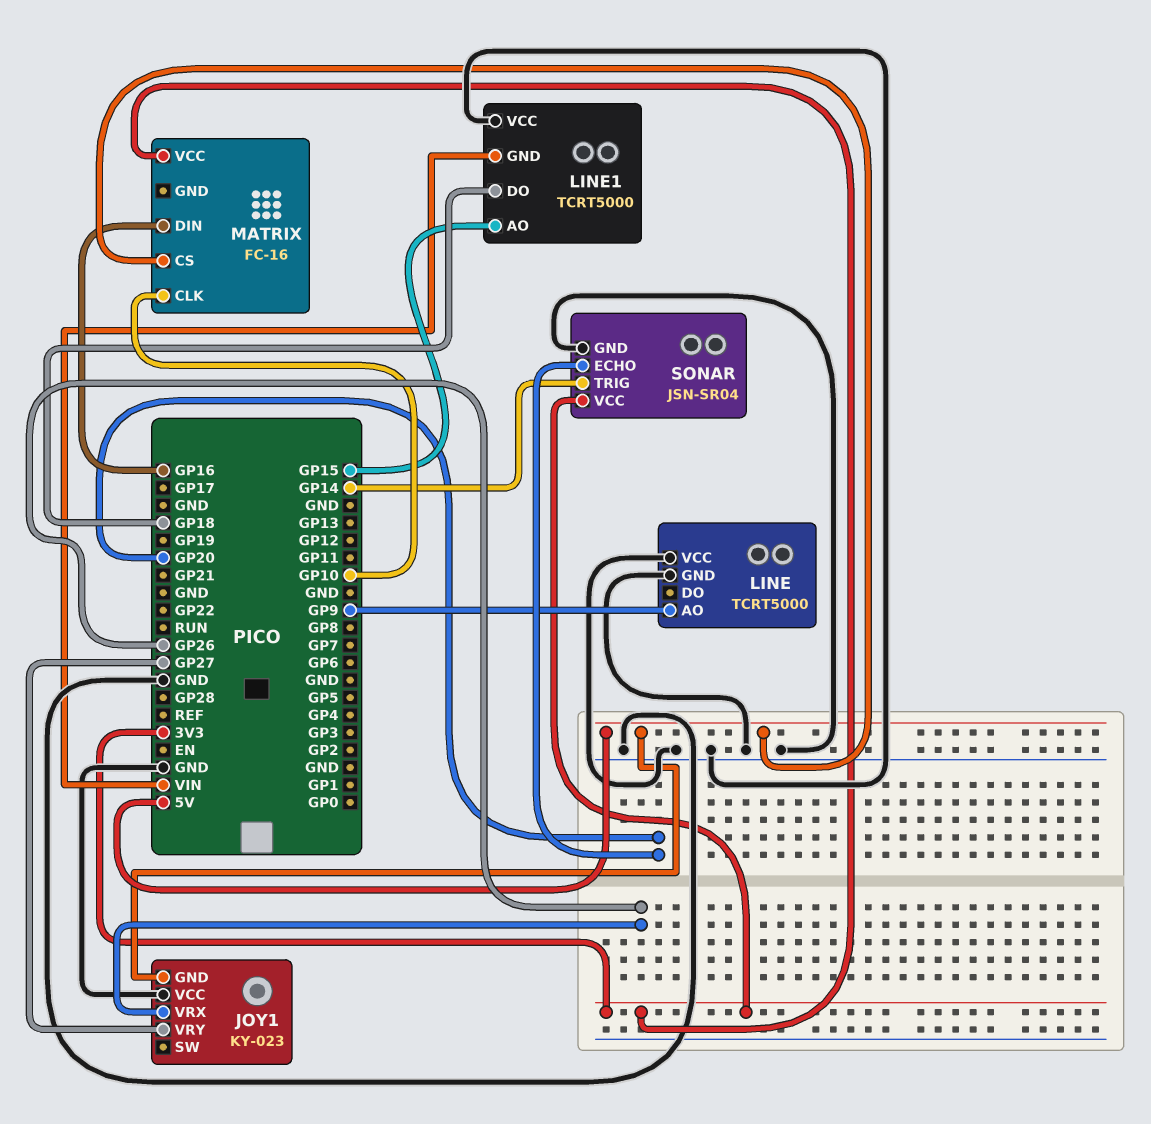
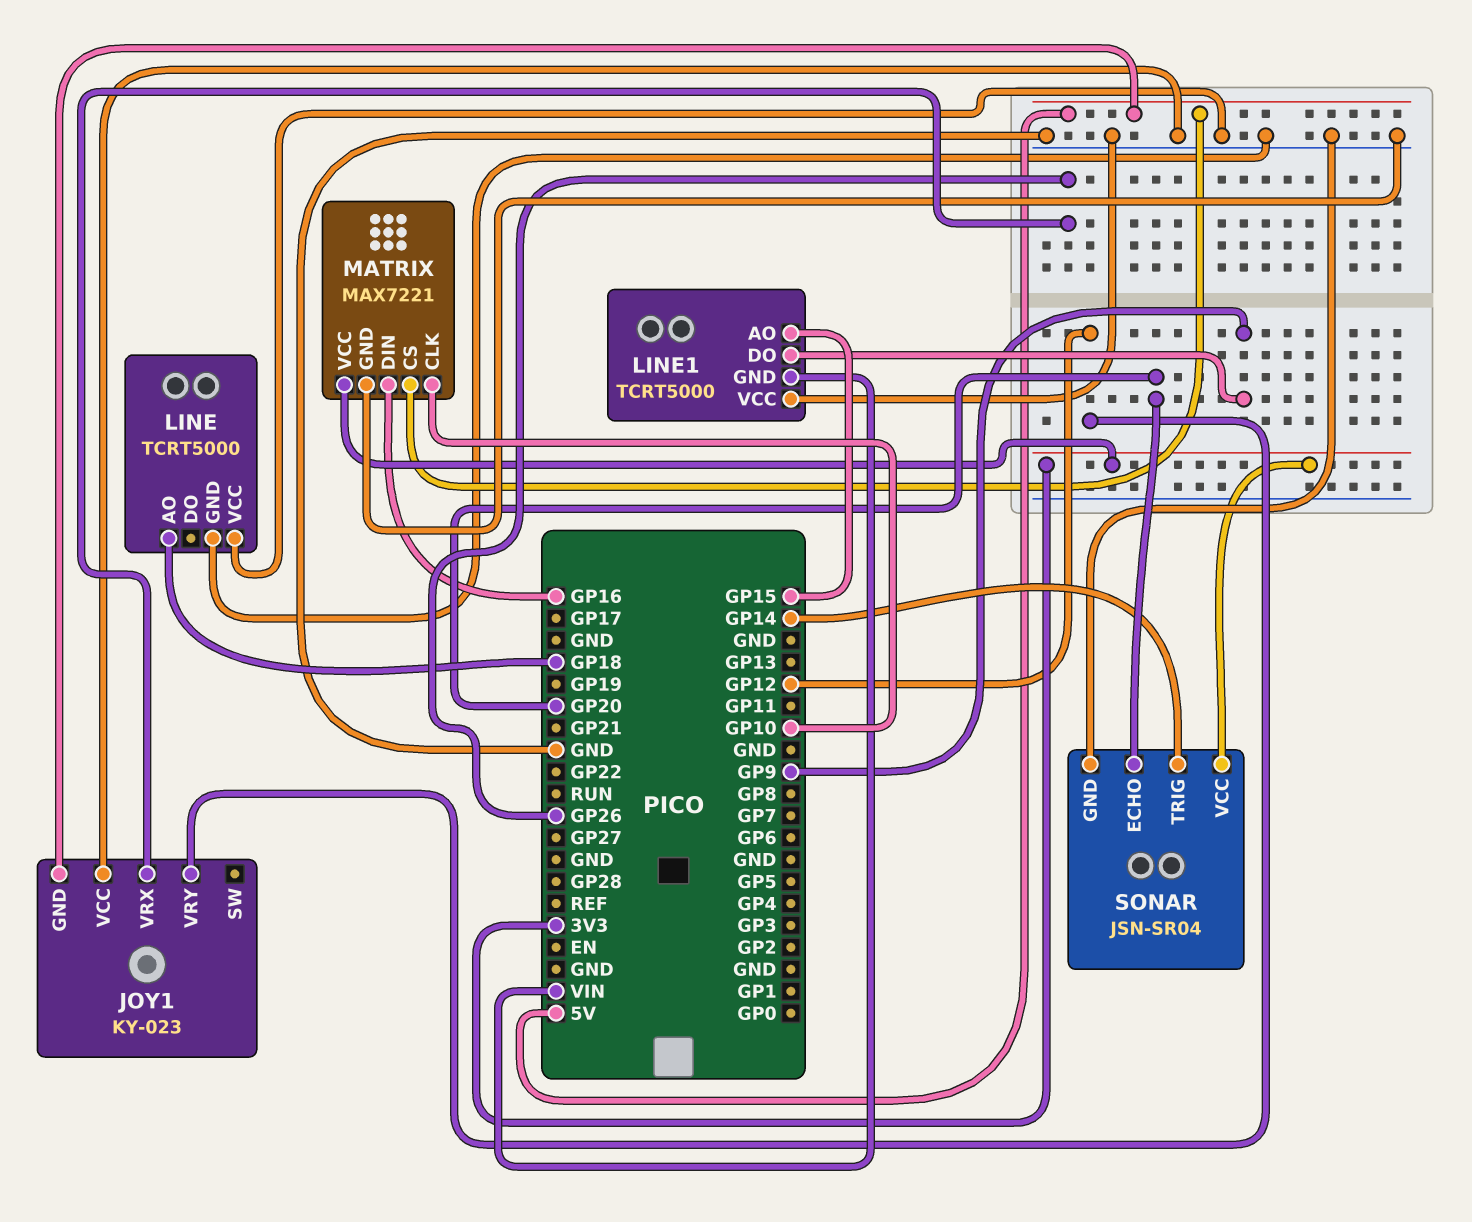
JOY1 pin VRY: GP27 -> GP12
LINE pin AO: GP9 -> GP18
LINE1 pin DO: GP18 -> GP9
MATRIX: FC-16 -> MAX7221
MATRIX pin GND: none -> GND

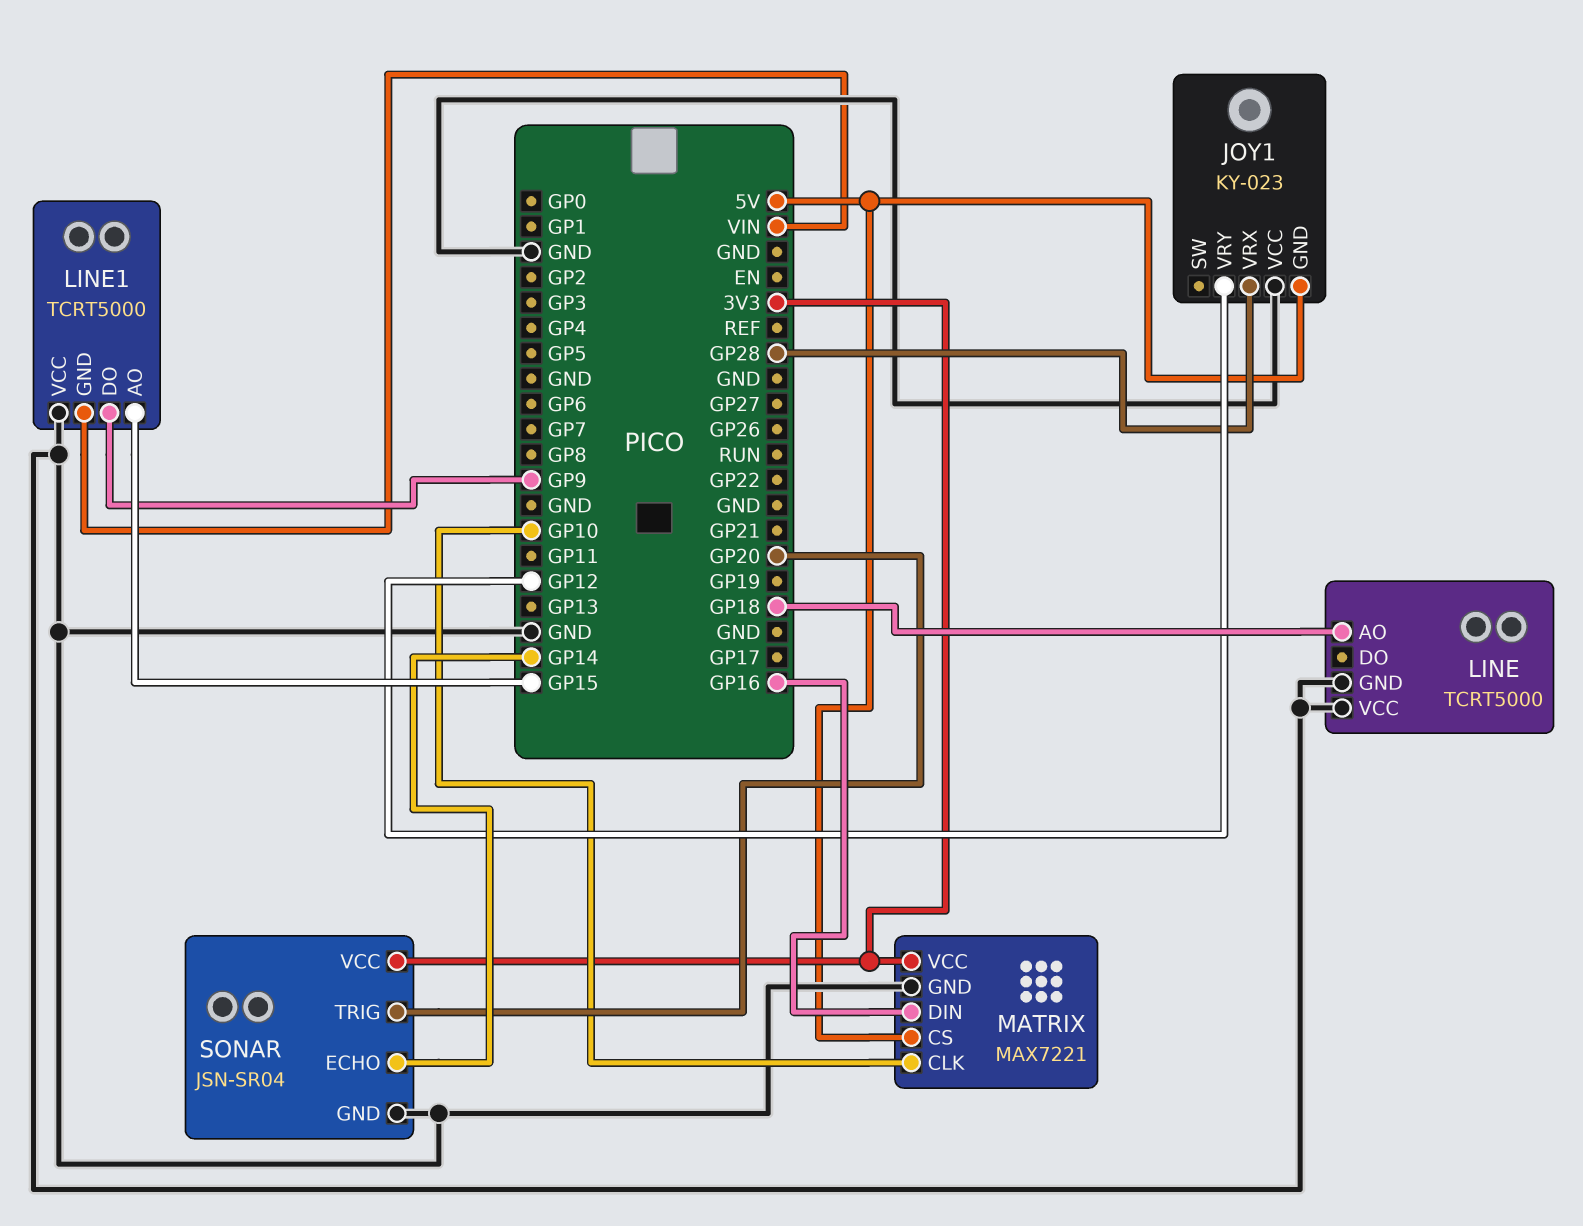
JOY1 pin VRX: GP26 -> GP28
SONAR pin ECHO: GP20 -> GP14
SONAR pin TRIG: GP14 -> GP20

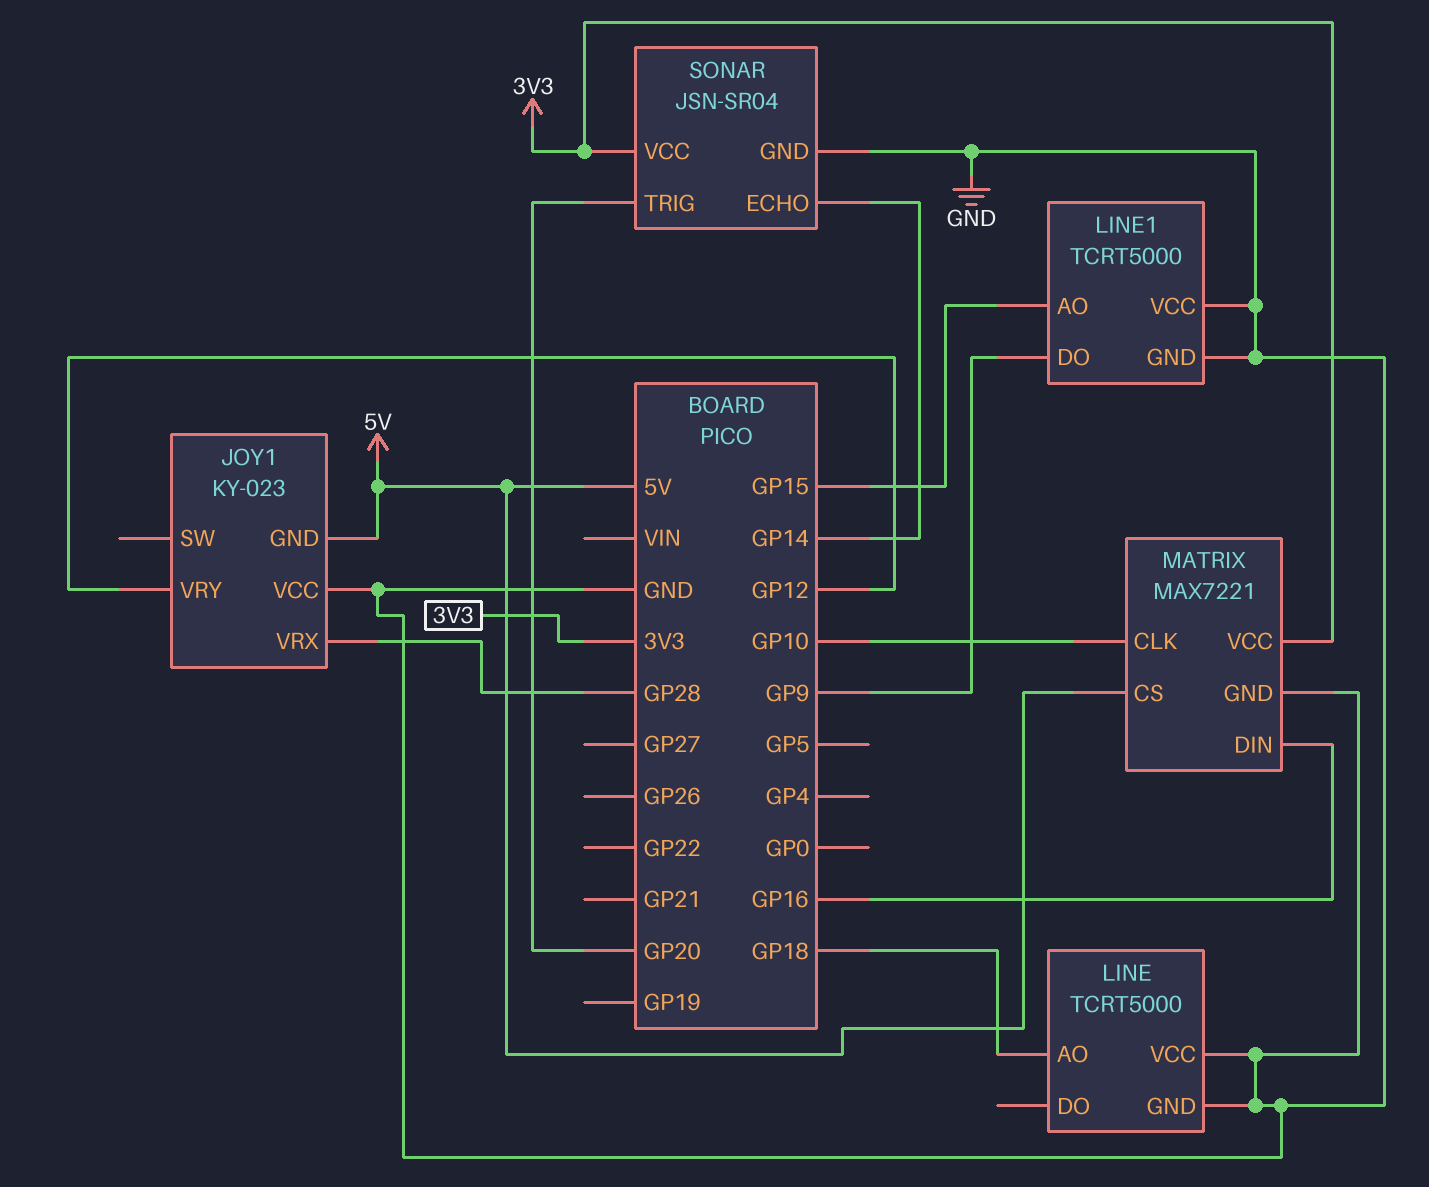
LINE1 pin GND: VIN -> GND

